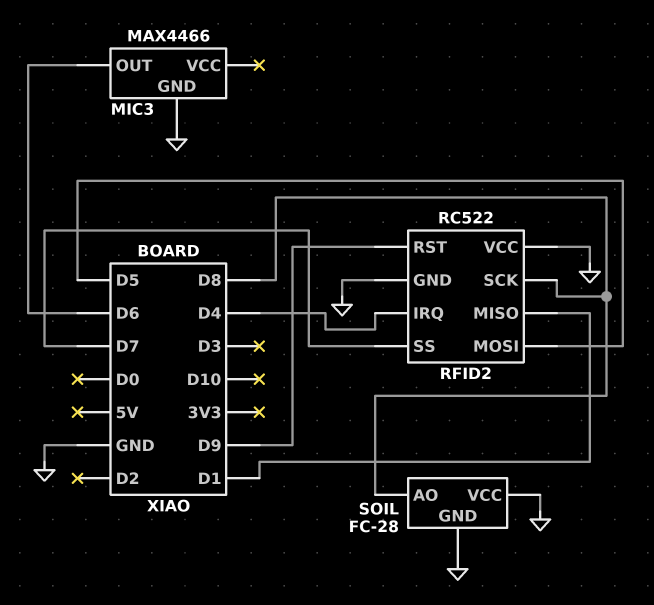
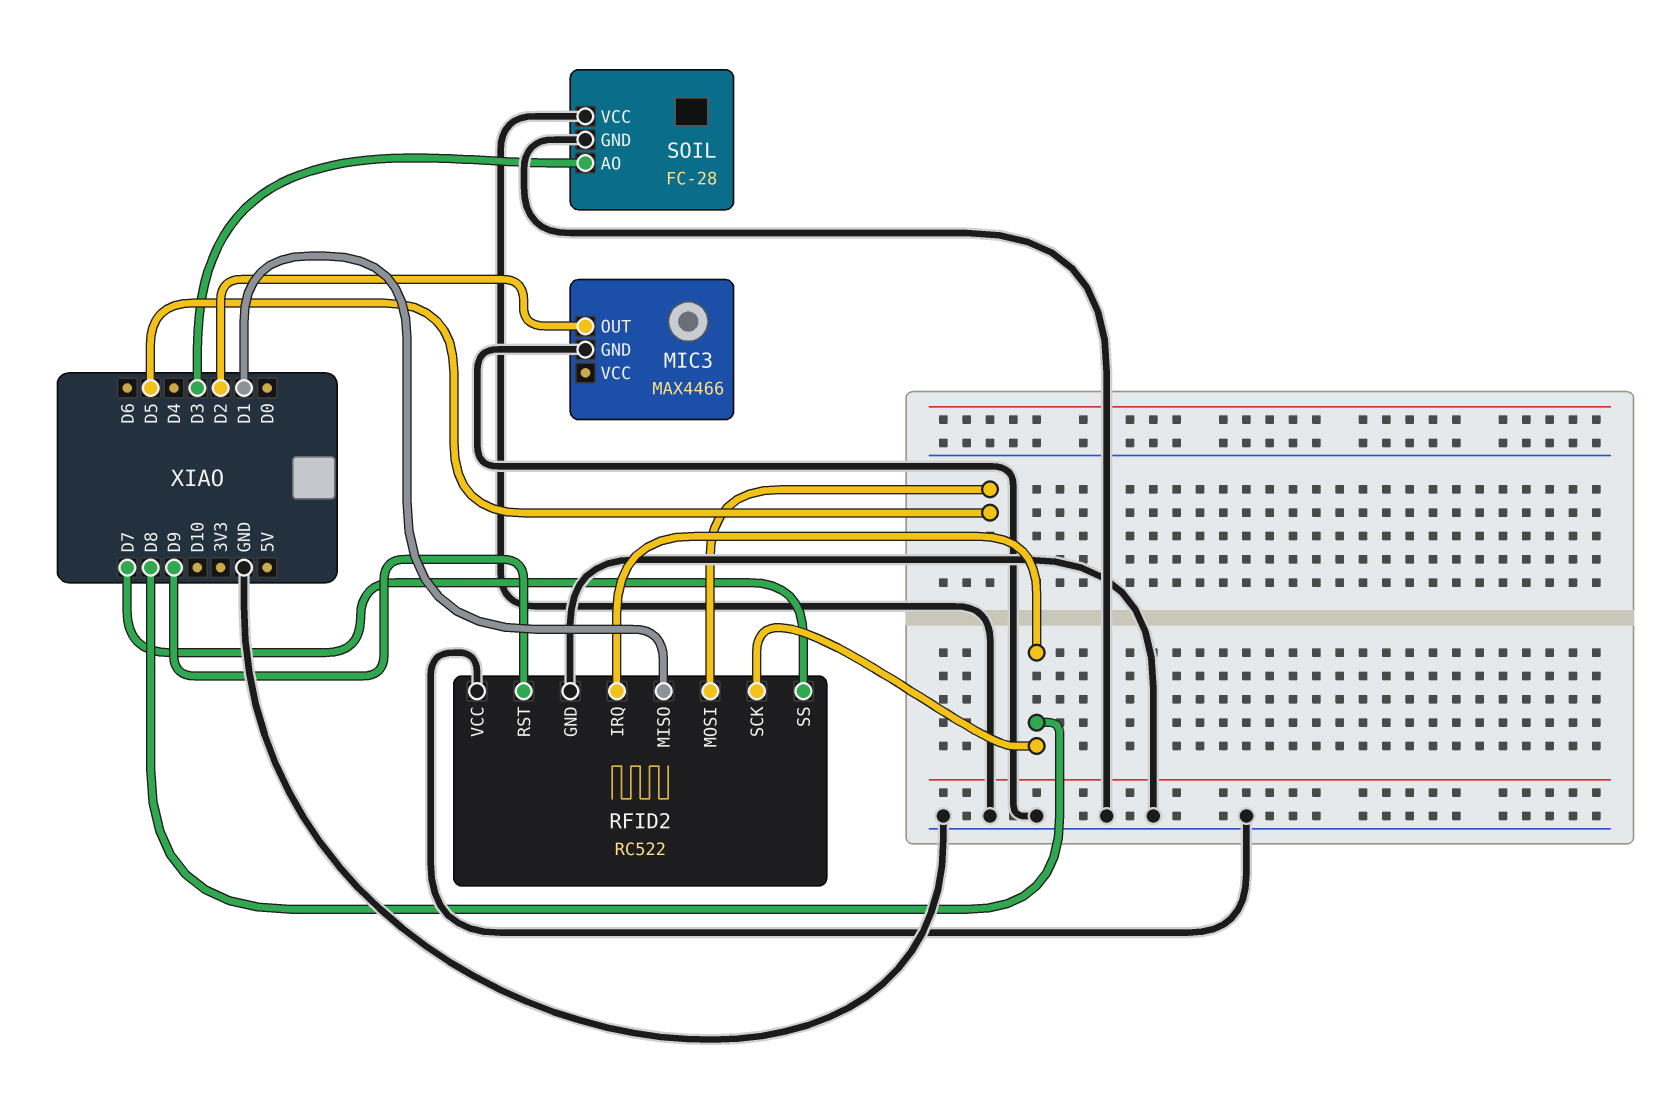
MIC3 pin OUT: D6 -> D2
RFID2 pin IRQ: D4 -> D8
SOIL pin AO: D8 -> D3

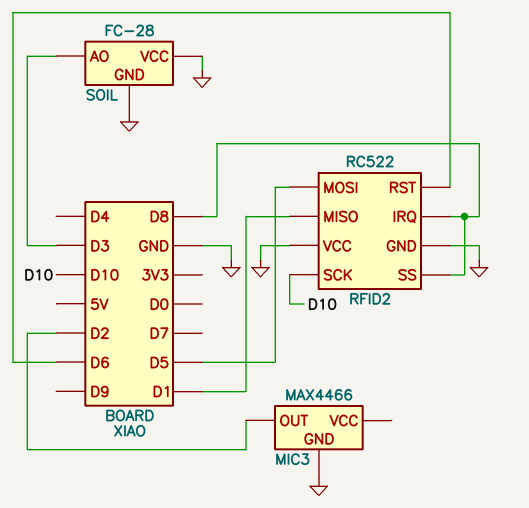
RFID2 pin RST: D9 -> D6
RFID2 pin SCK: D8 -> D10
RFID2 pin SS: D7 -> D8

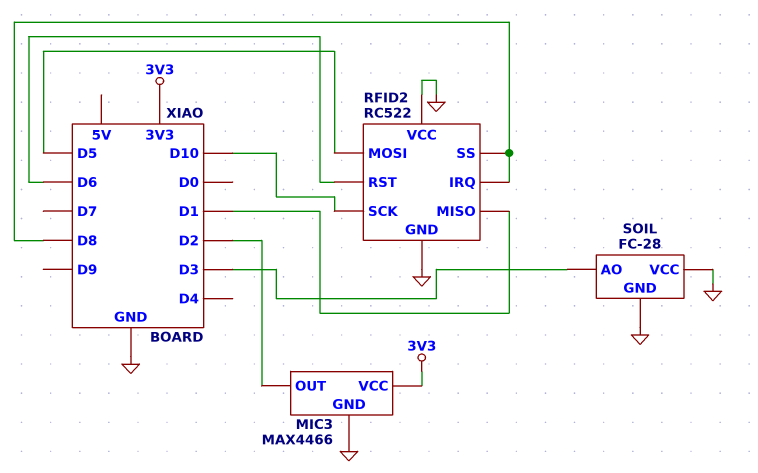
MIC3 pin VCC: none -> 3V3

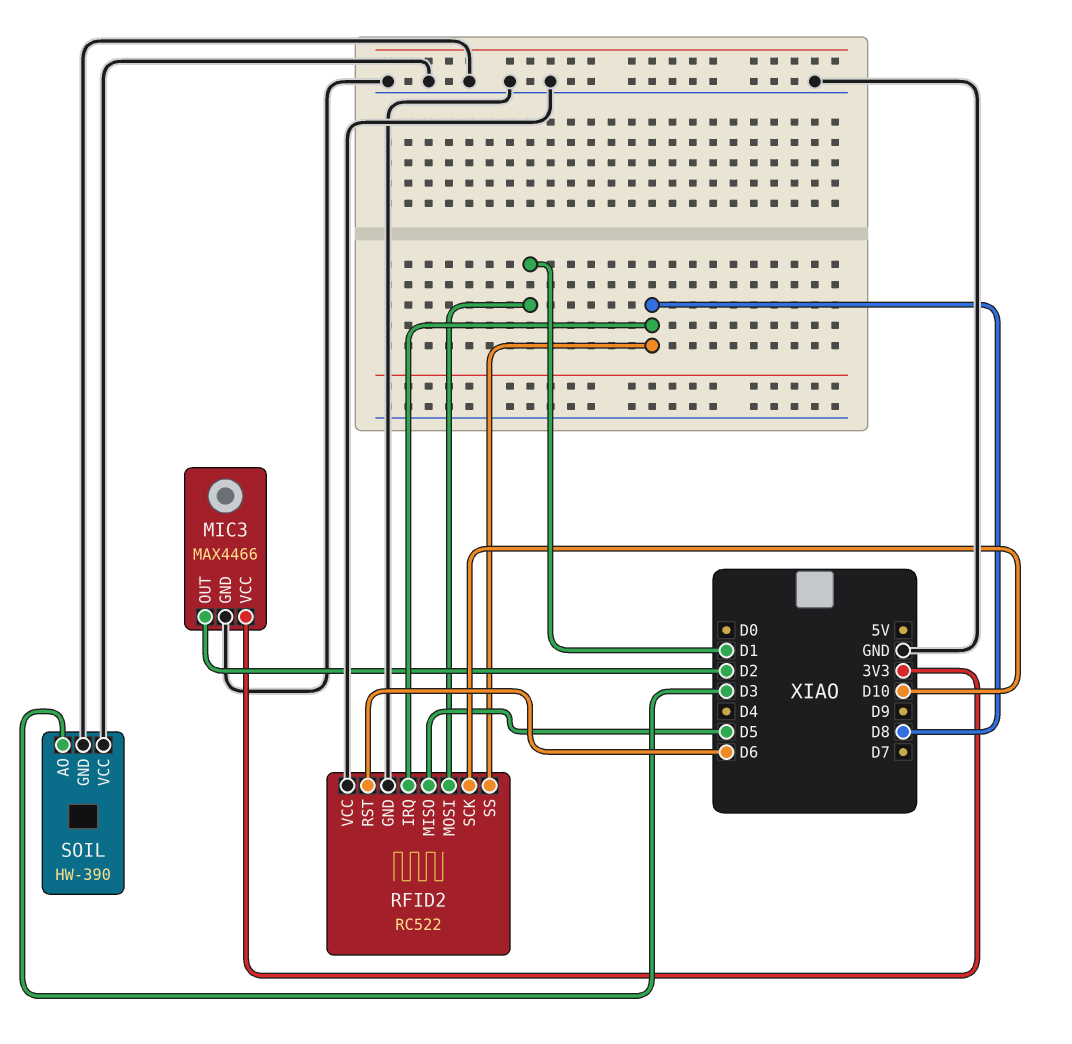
RFID2 pin MISO: D1 -> D5
RFID2 pin MOSI: D5 -> D1
SOIL: FC-28 -> HW-390

